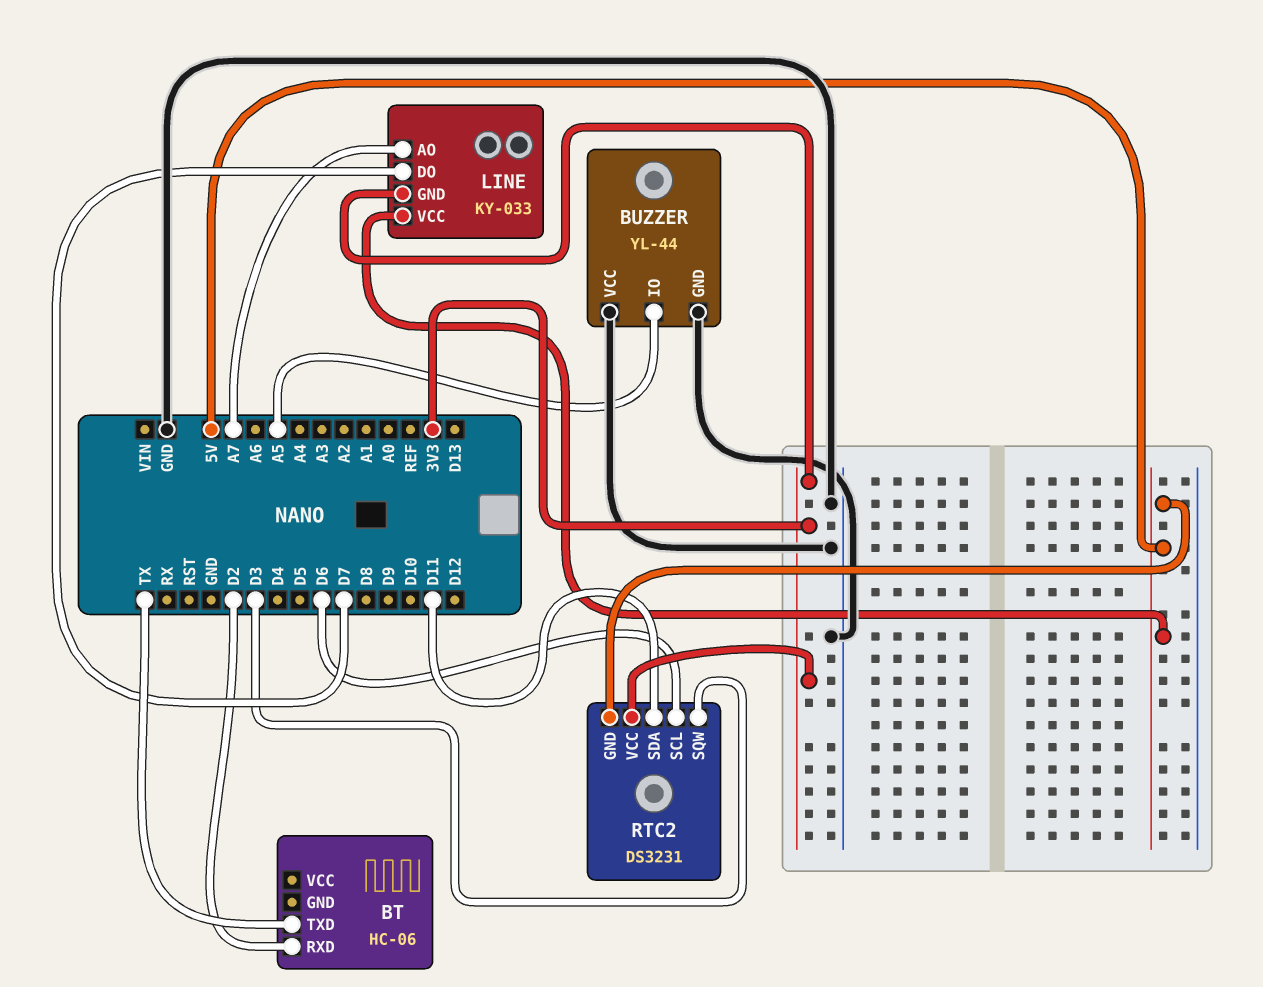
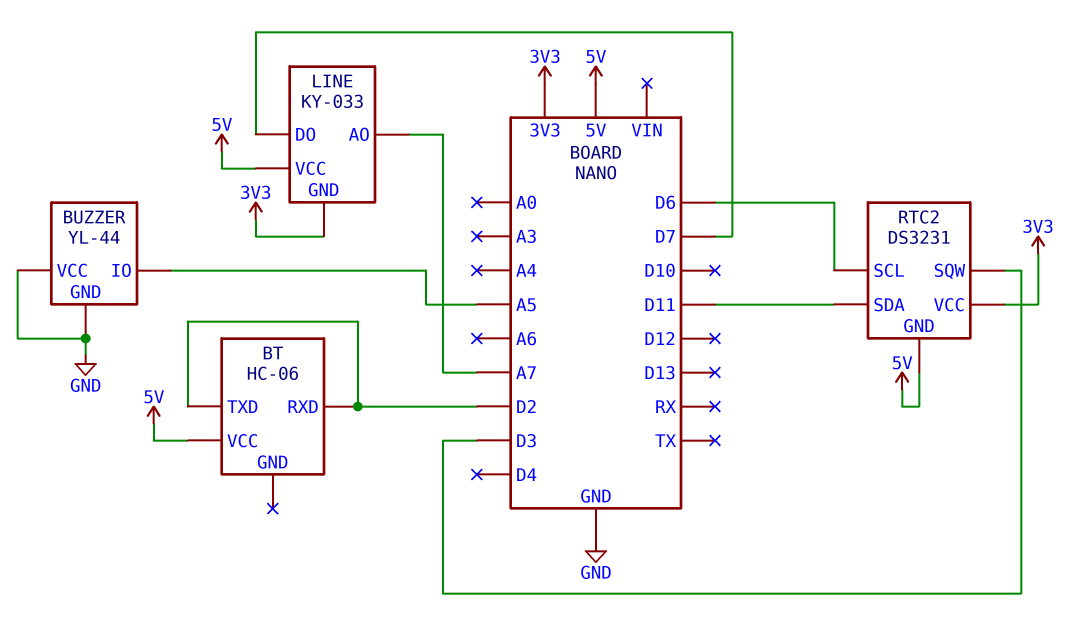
BT pin TXD: TX -> D2
BT pin VCC: none -> 5V

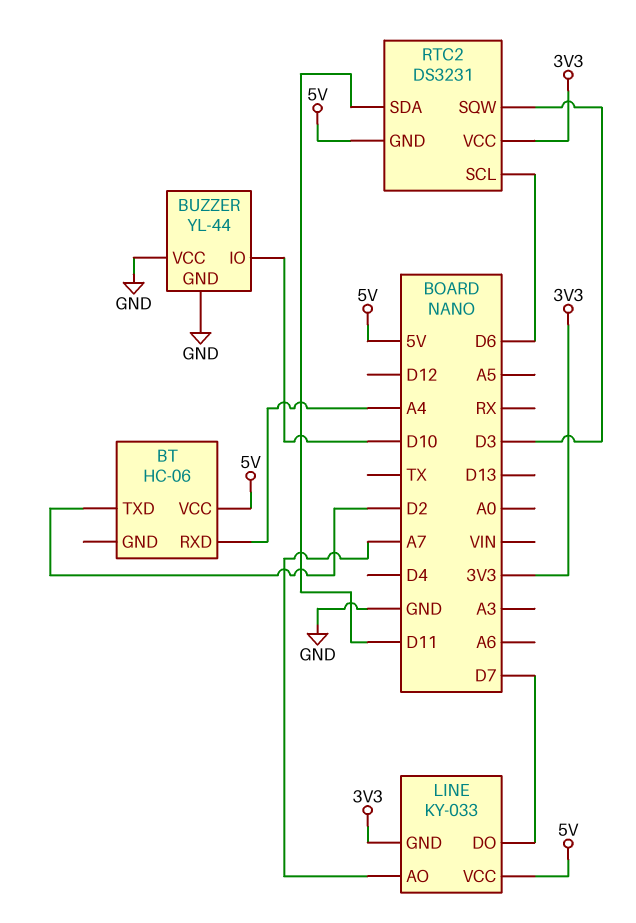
BT pin RXD: D2 -> A4
BUZZER pin IO: A5 -> D10

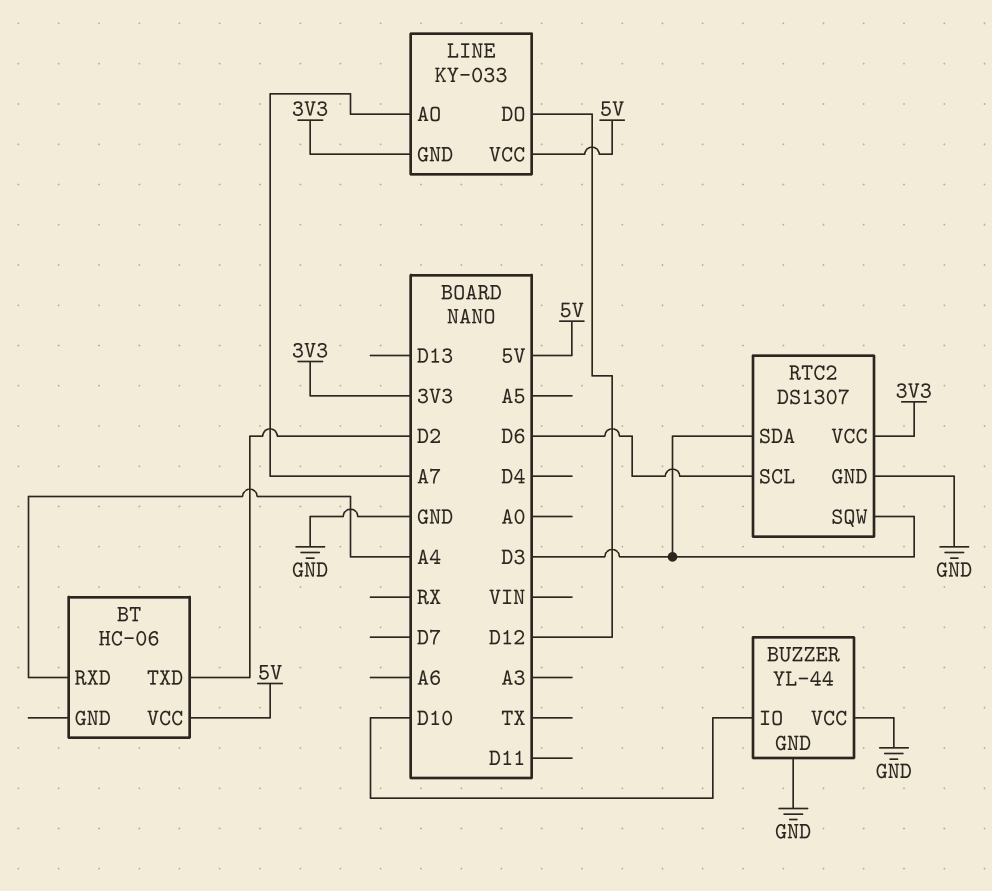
LINE pin DO: D7 -> D12
RTC2: DS3231 -> DS1307
RTC2 pin GND: 5V -> GND
RTC2 pin SDA: D11 -> D3

